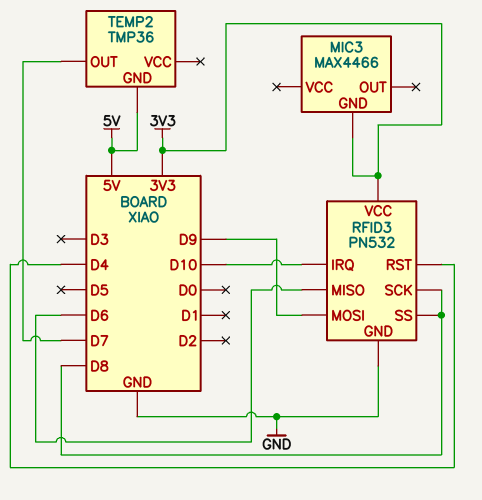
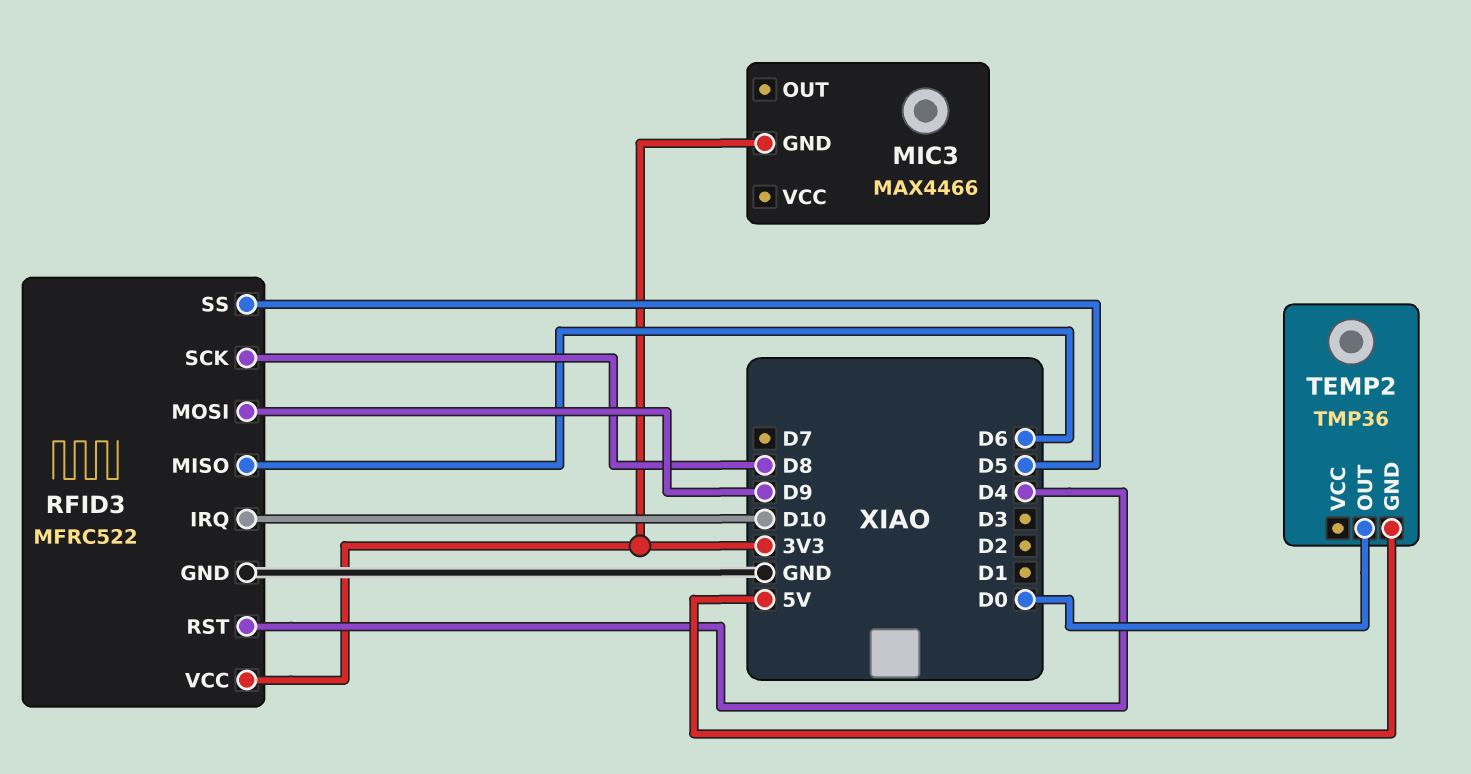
RFID3: PN532 -> MFRC522
RFID3 pin SS: D8 -> D5
TEMP2 pin OUT: D7 -> D0

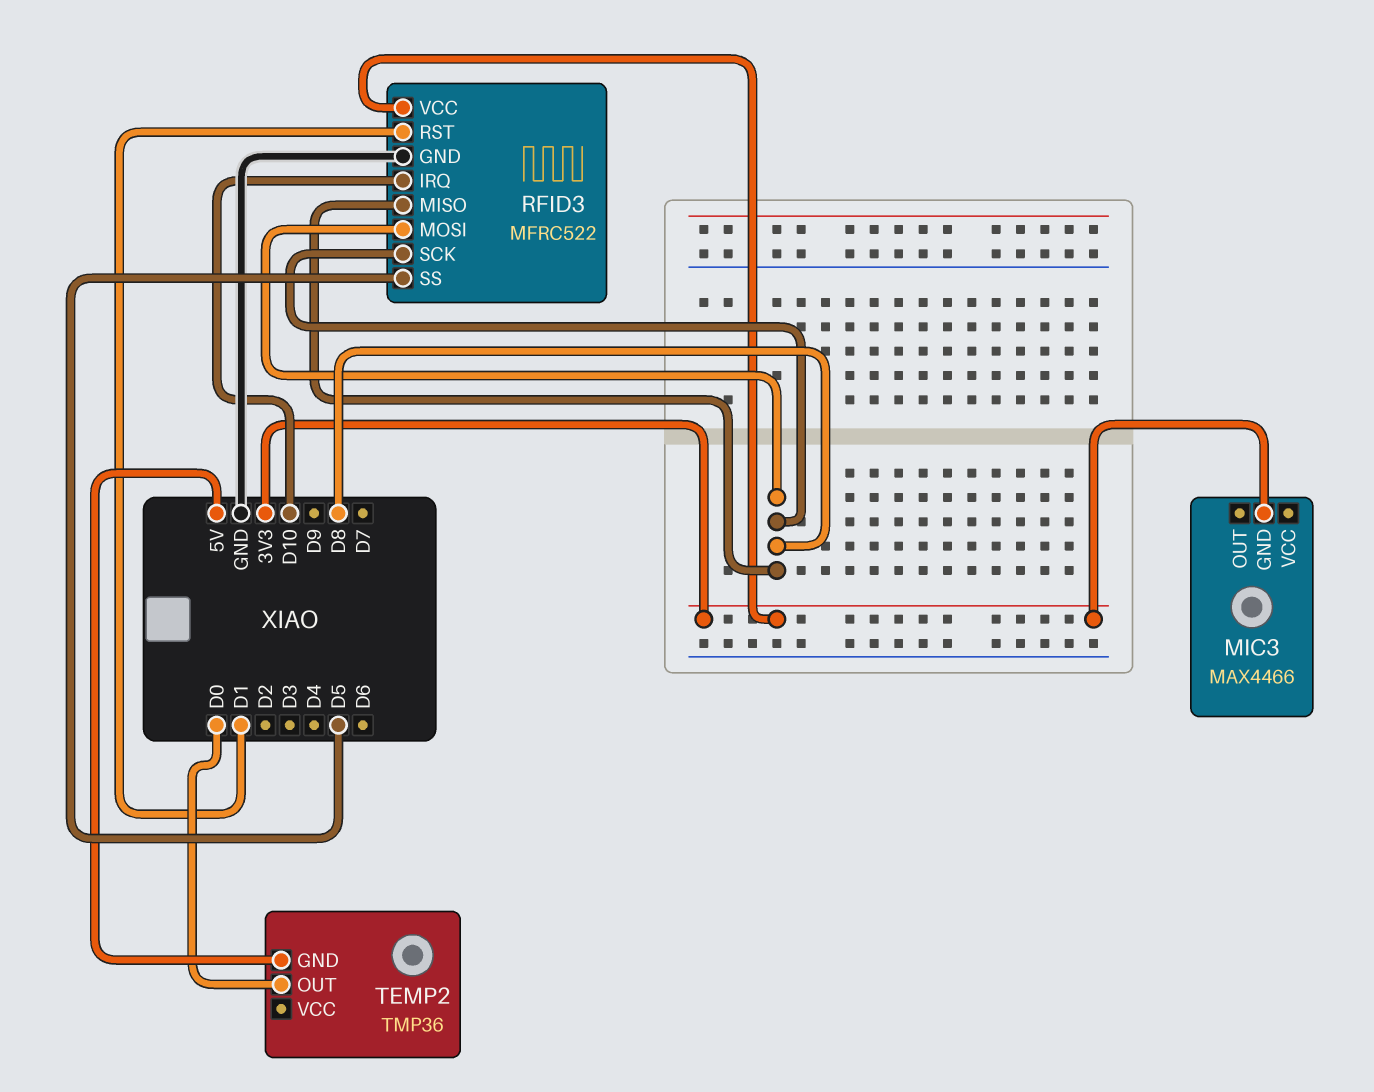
RFID3 pin MISO: D6 -> D8
RFID3 pin MOSI: D9 -> D8
RFID3 pin RST: D4 -> D1

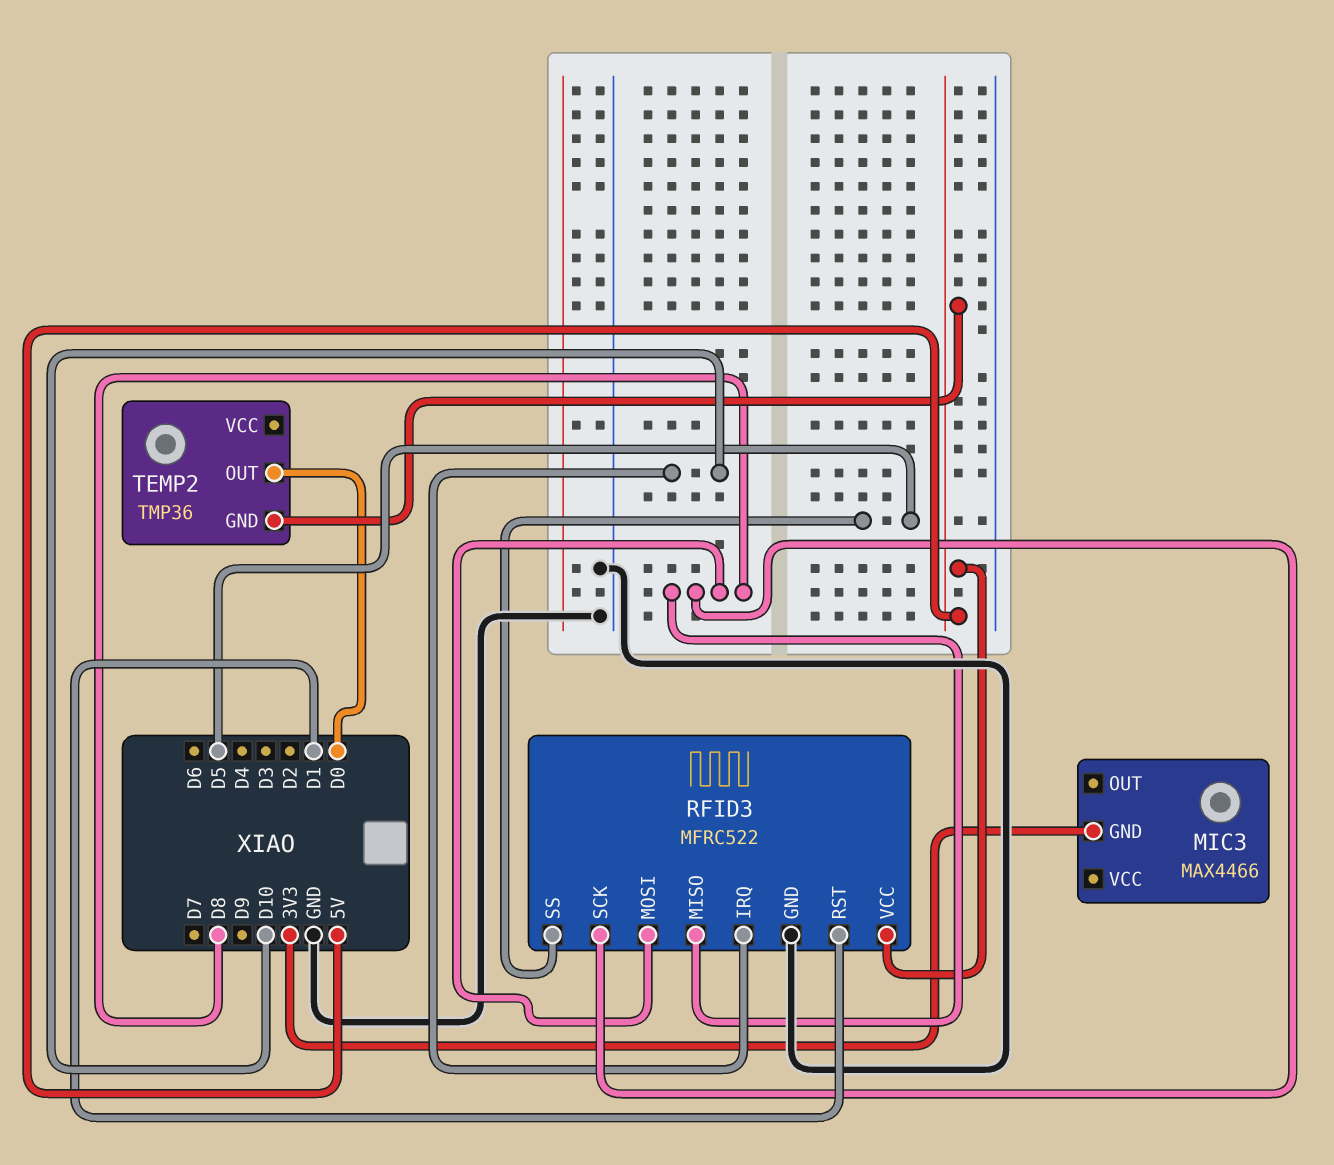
RFID3 pin VCC: 3V3 -> 5V

